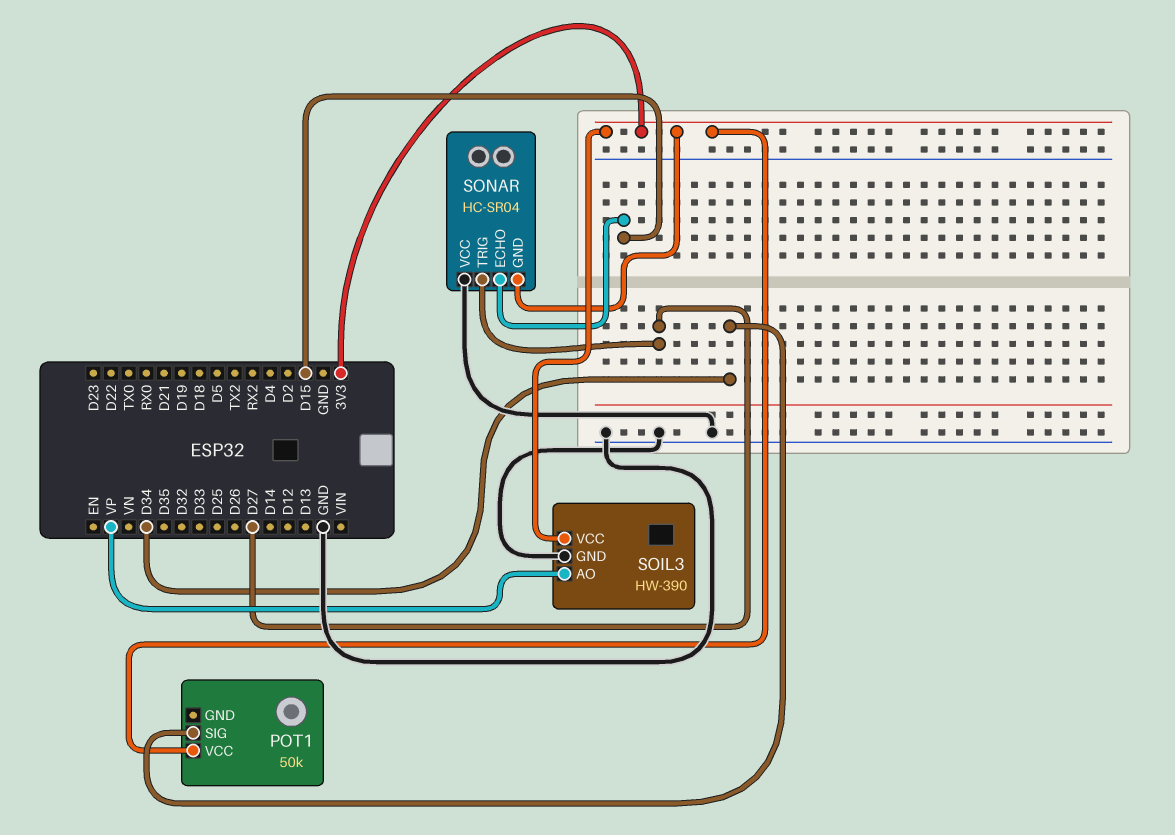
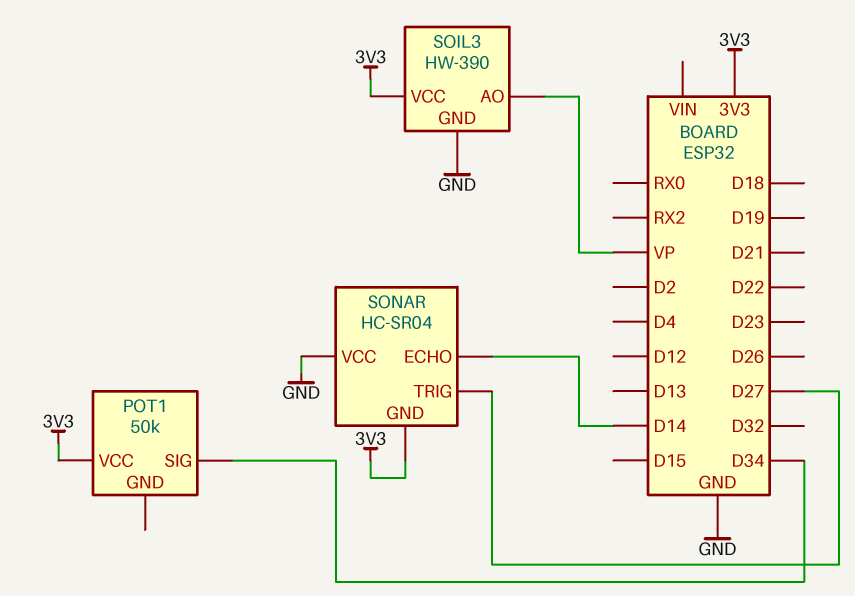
SONAR pin ECHO: D15 -> D14

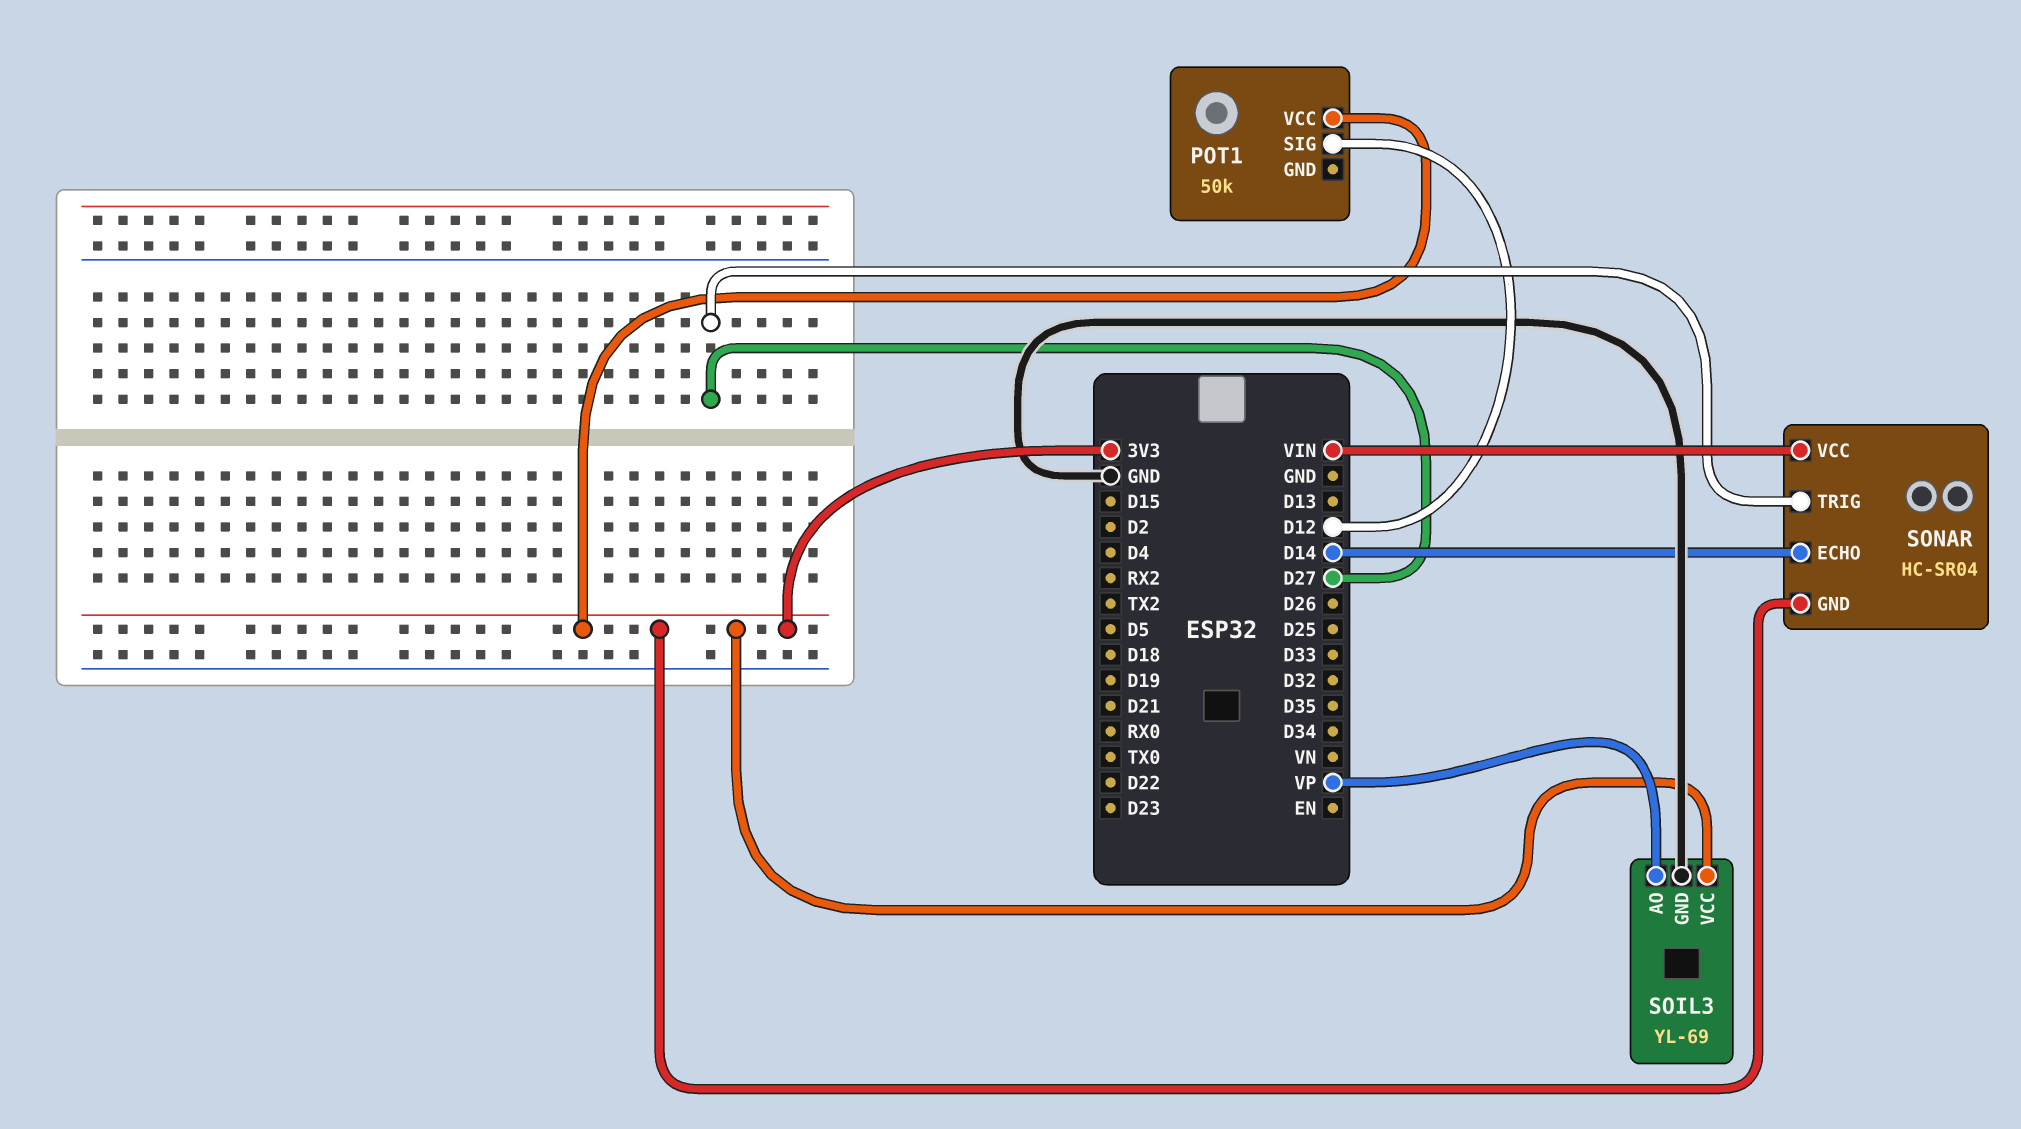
POT1 pin SIG: D34 -> D12
SOIL3: HW-390 -> YL-69
SONAR pin VCC: GND -> VIN

